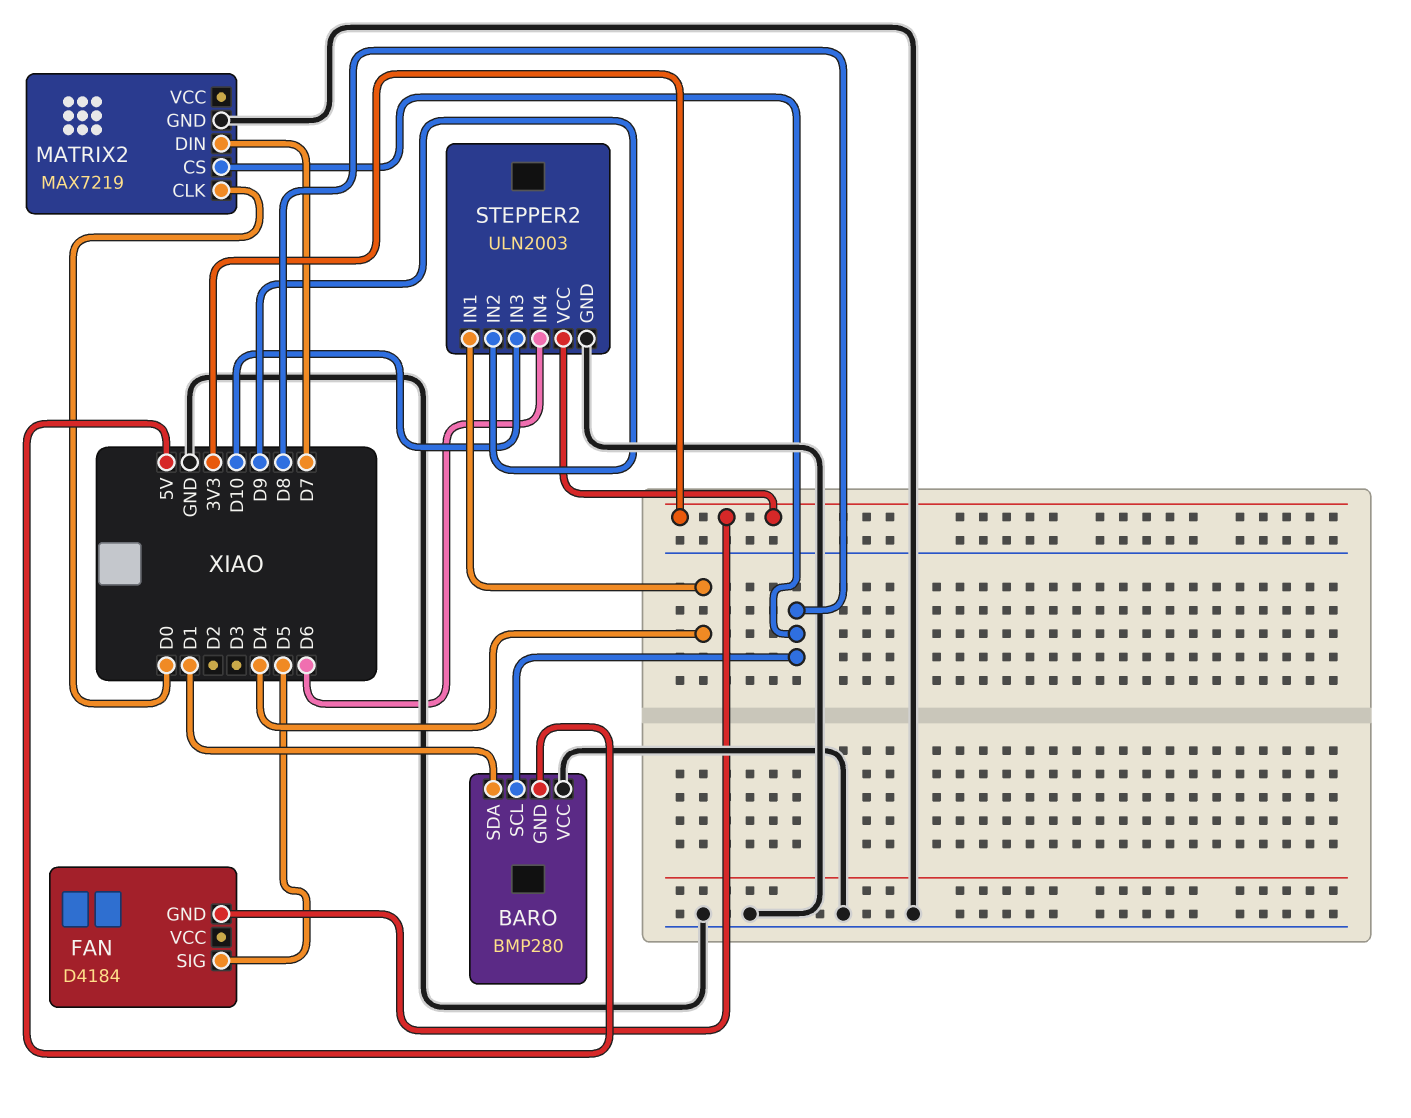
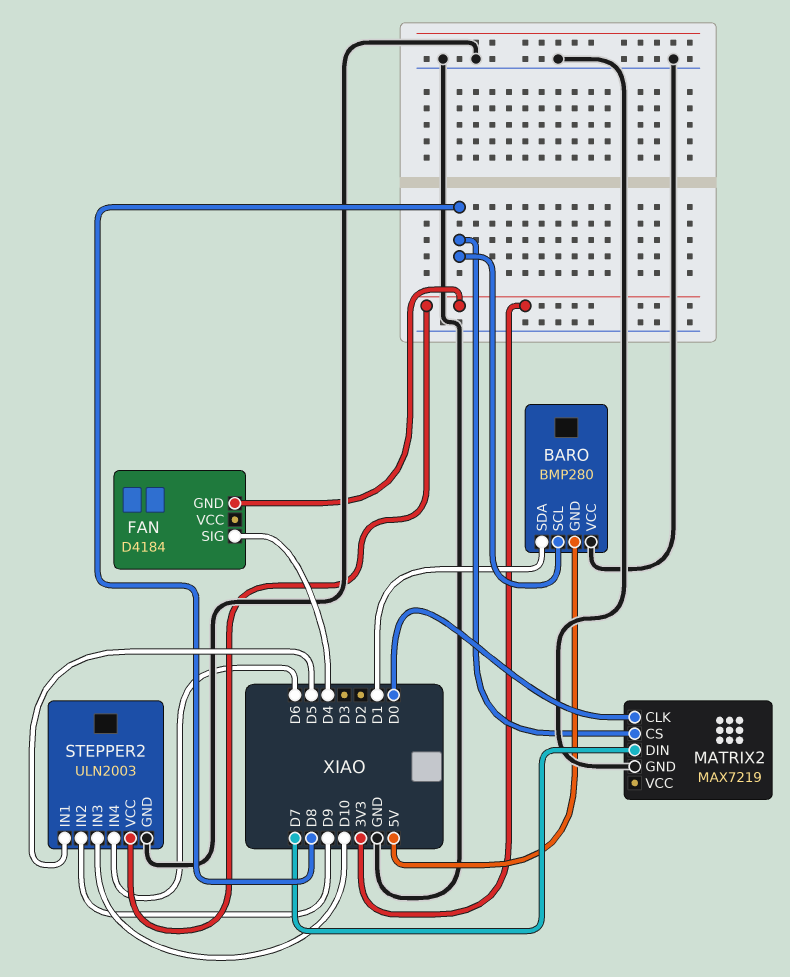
FAN pin SIG: D5 -> D4
STEPPER2 pin IN1: D4 -> D5

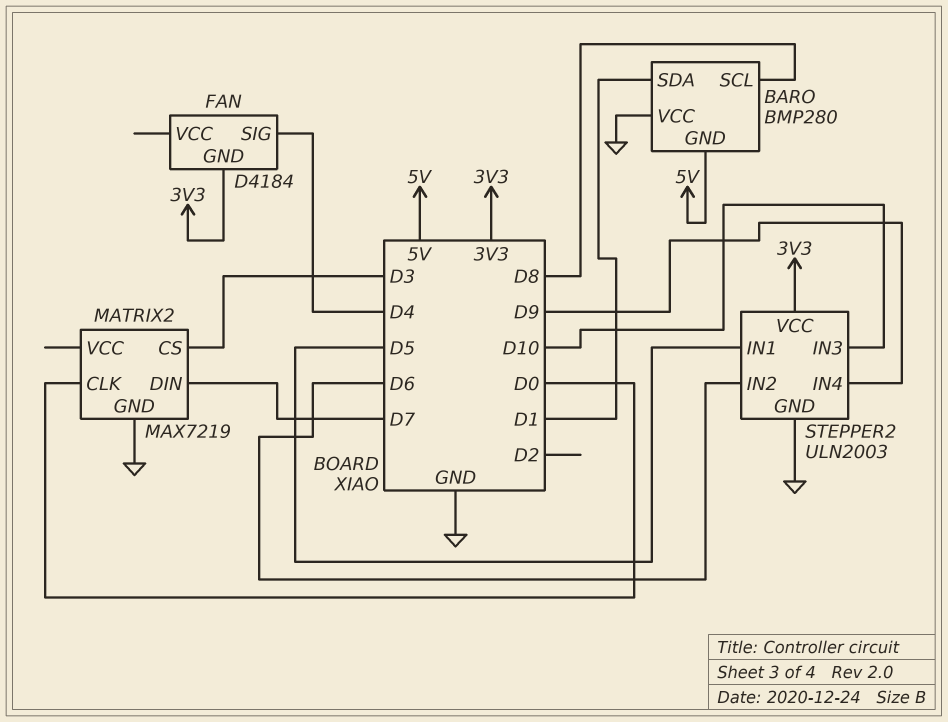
MATRIX2 pin CS: D8 -> D3
STEPPER2 pin IN2: D9 -> D6
STEPPER2 pin IN4: D6 -> D9

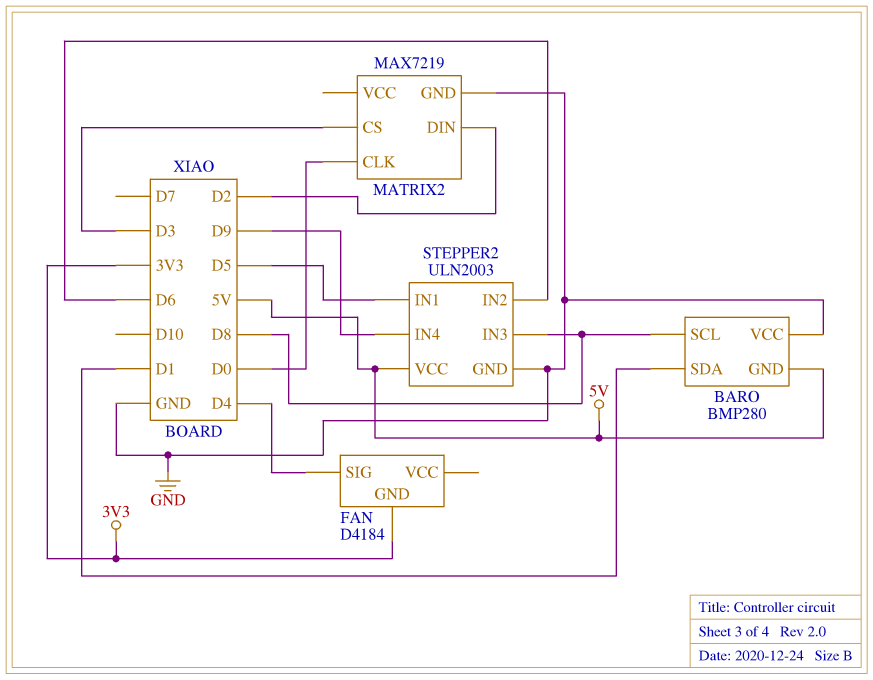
MATRIX2 pin DIN: D7 -> D2
STEPPER2 pin IN3: D10 -> D8
STEPPER2 pin VCC: 3V3 -> 5V

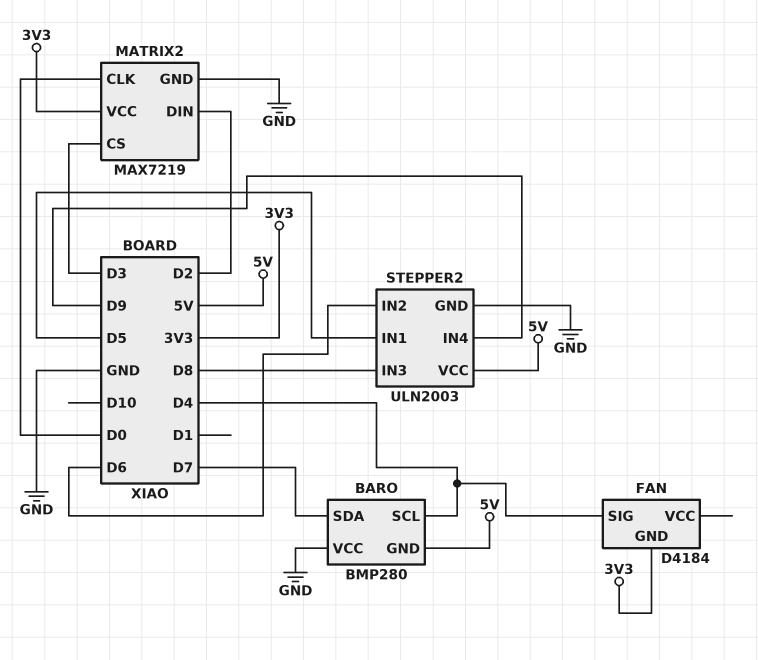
BARO pin SCL: D8 -> D4
BARO pin SDA: D1 -> D7
MATRIX2 pin VCC: none -> 3V3

